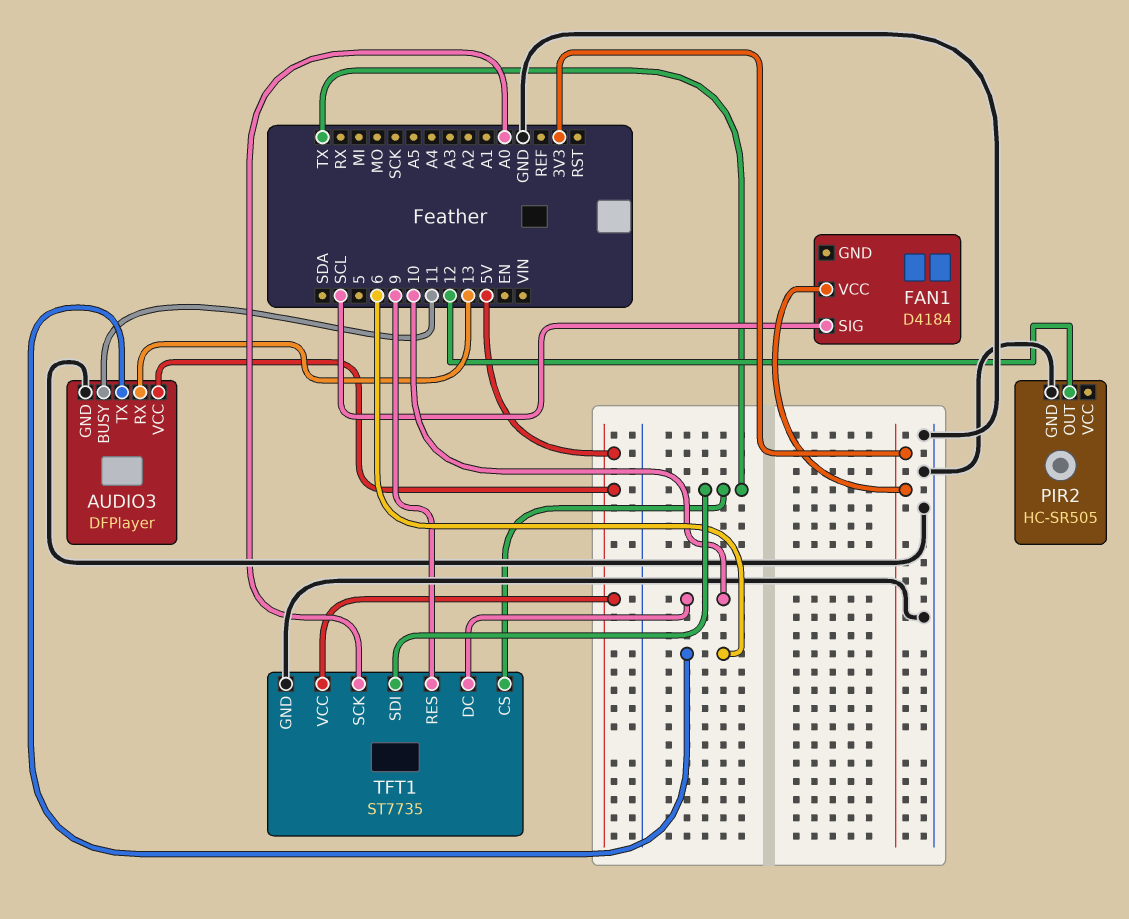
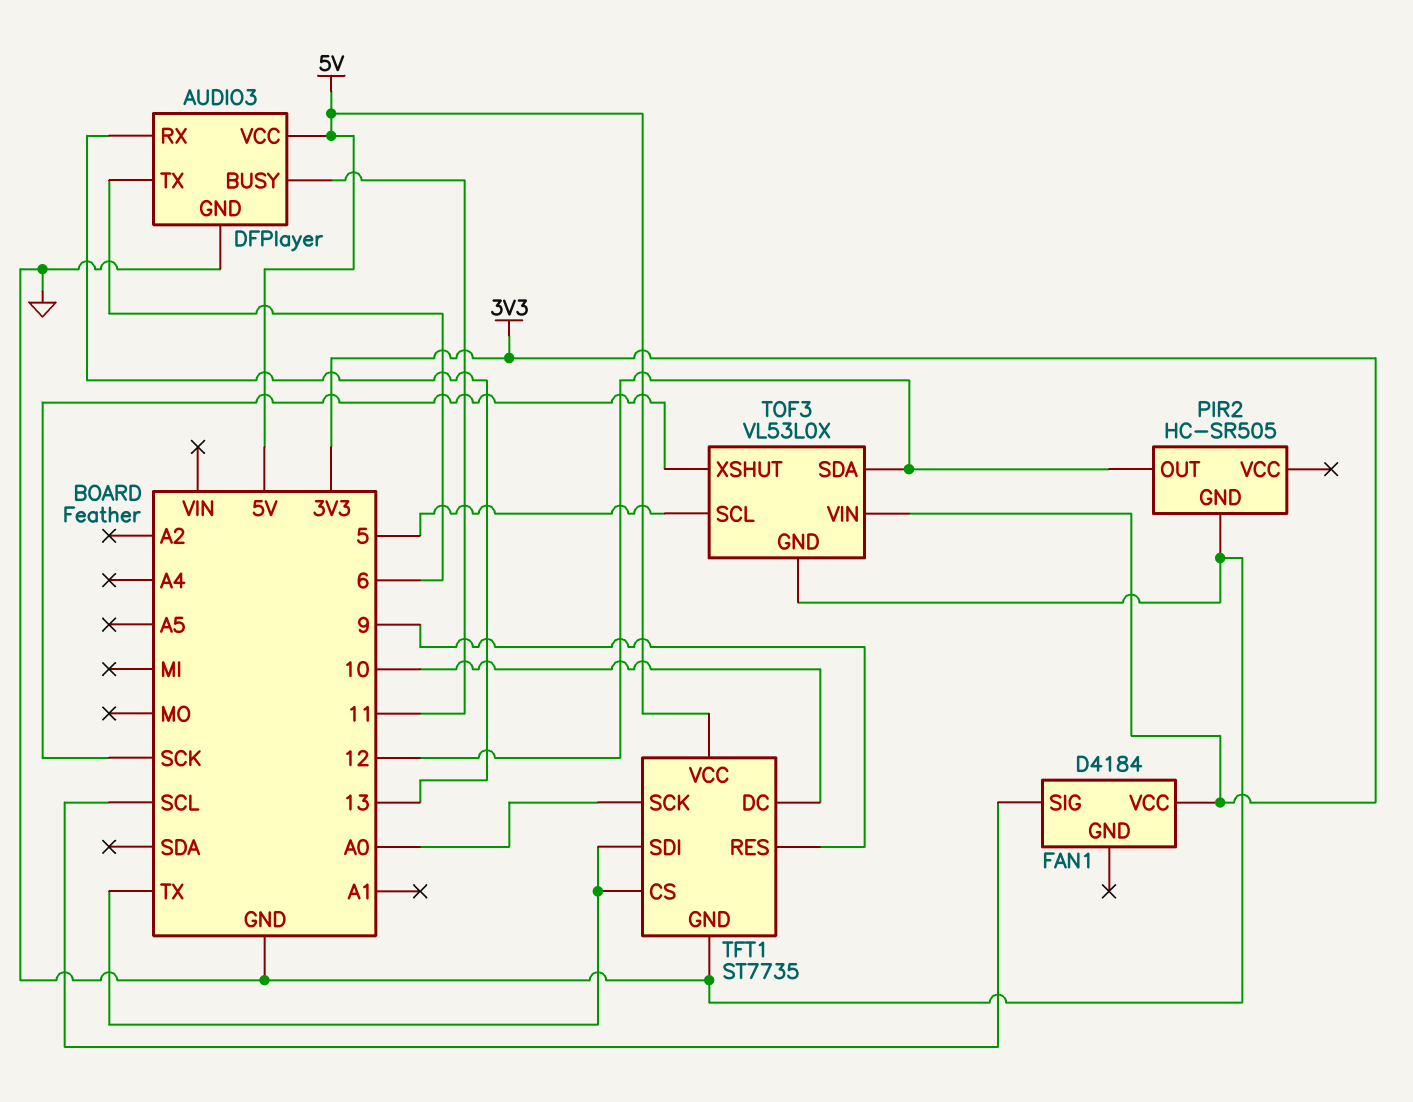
TOF3: none -> VL53L0X
TOF3 pin GND: none -> GND
TOF3 pin SCL: none -> 5
TOF3 pin SDA: none -> 12
TOF3 pin VIN: none -> 3V3
TOF3 pin XSHUT: none -> SCK

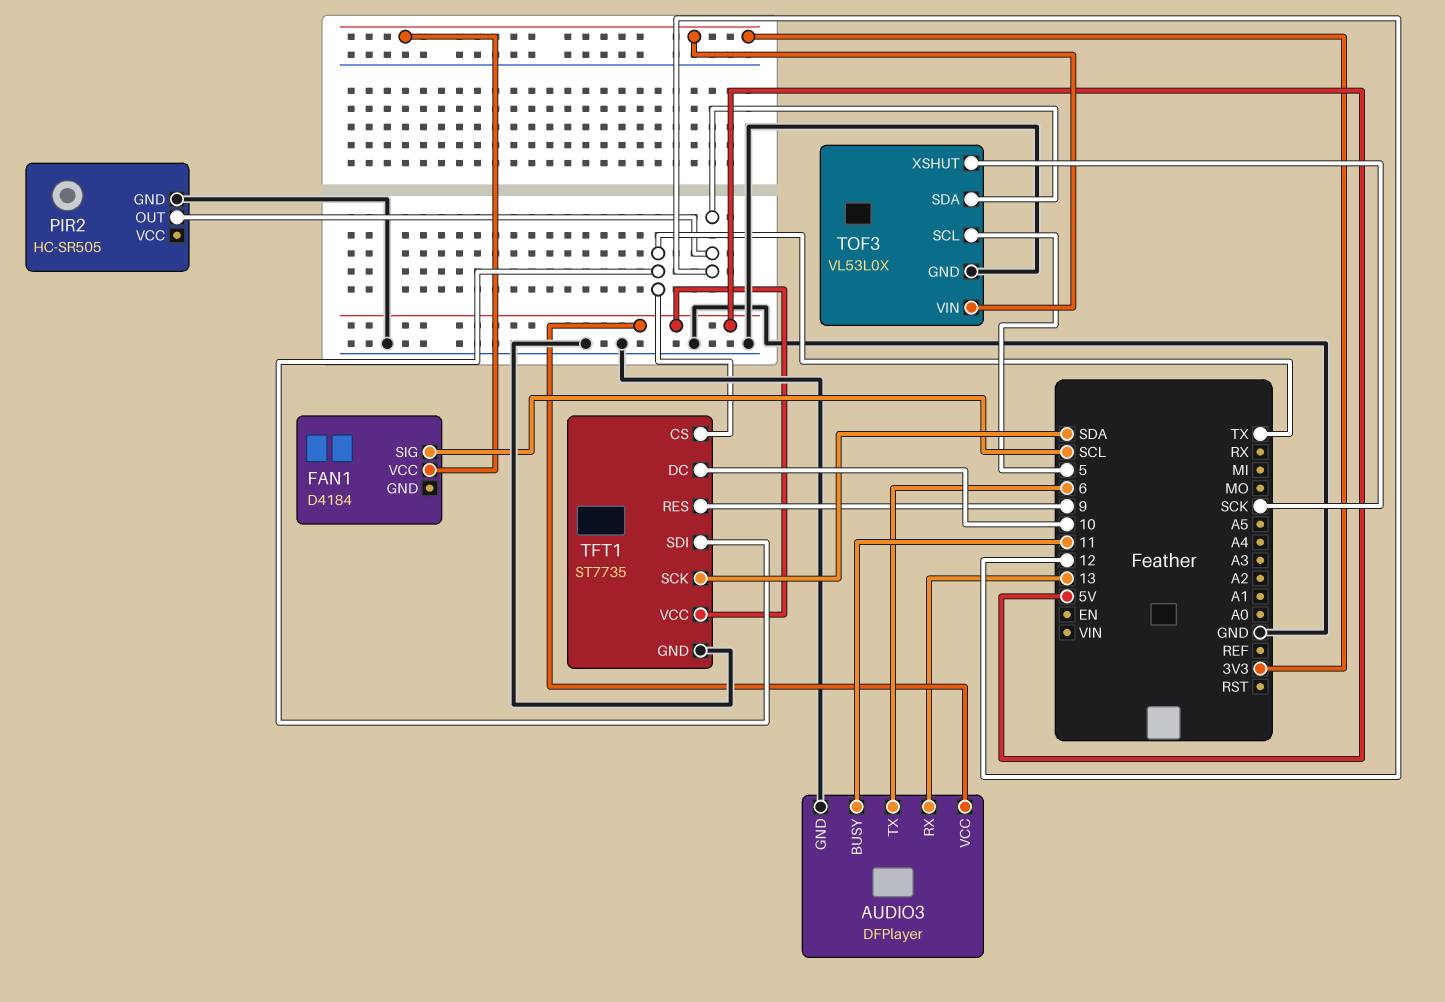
TFT1 pin SCK: A0 -> SDA

